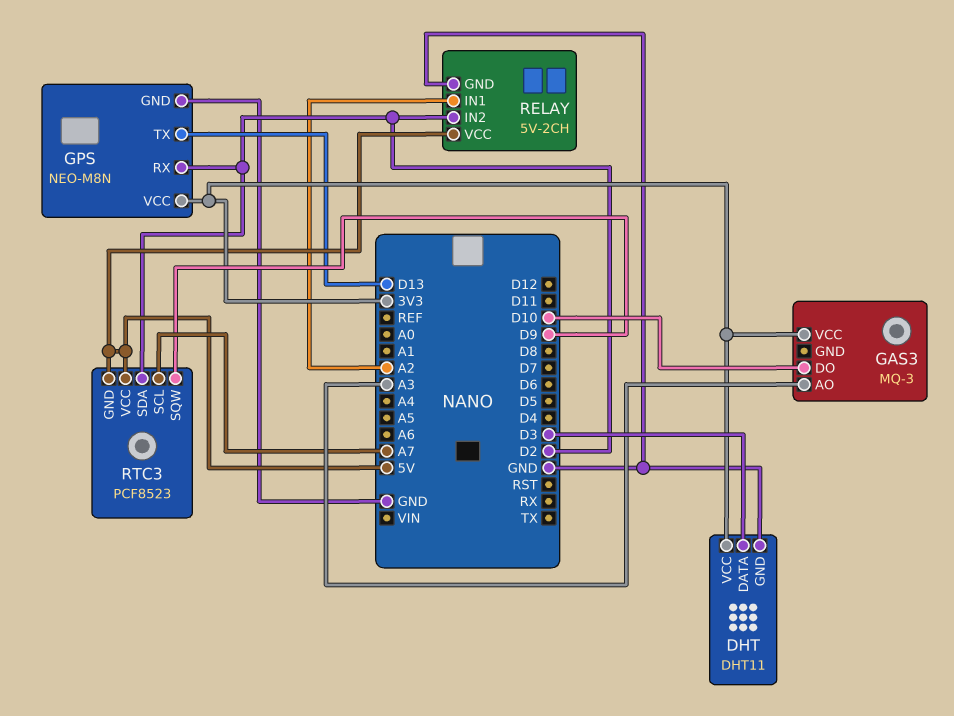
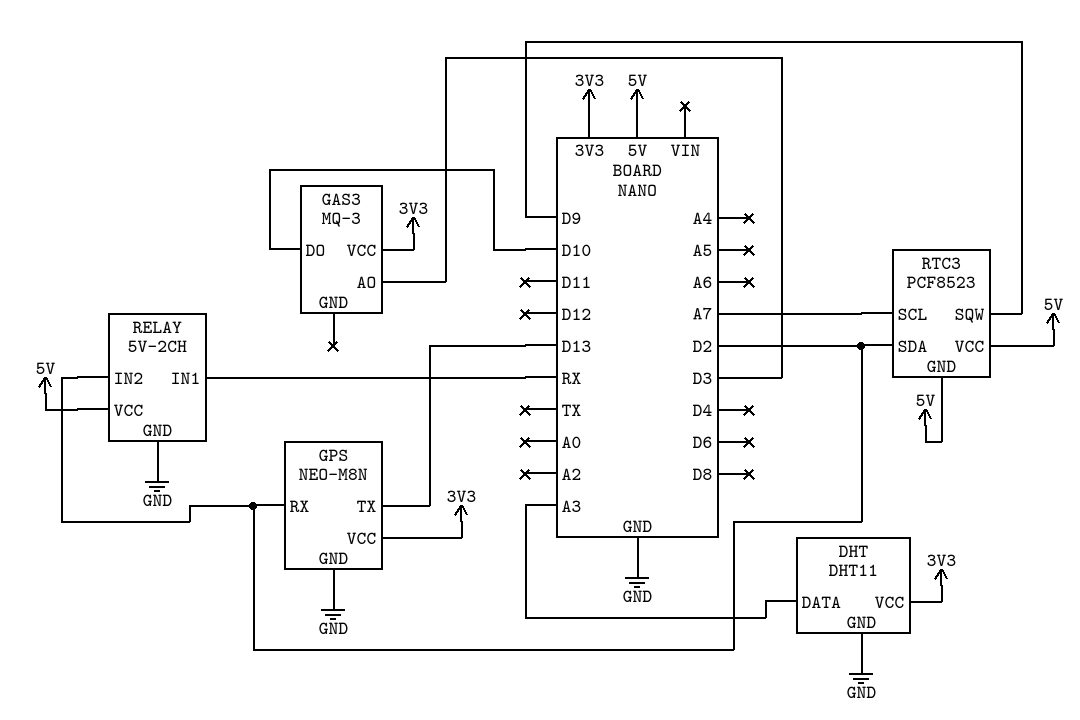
DHT pin DATA: D3 -> A3
GAS3 pin AO: A3 -> D3
RELAY pin IN1: A2 -> RX

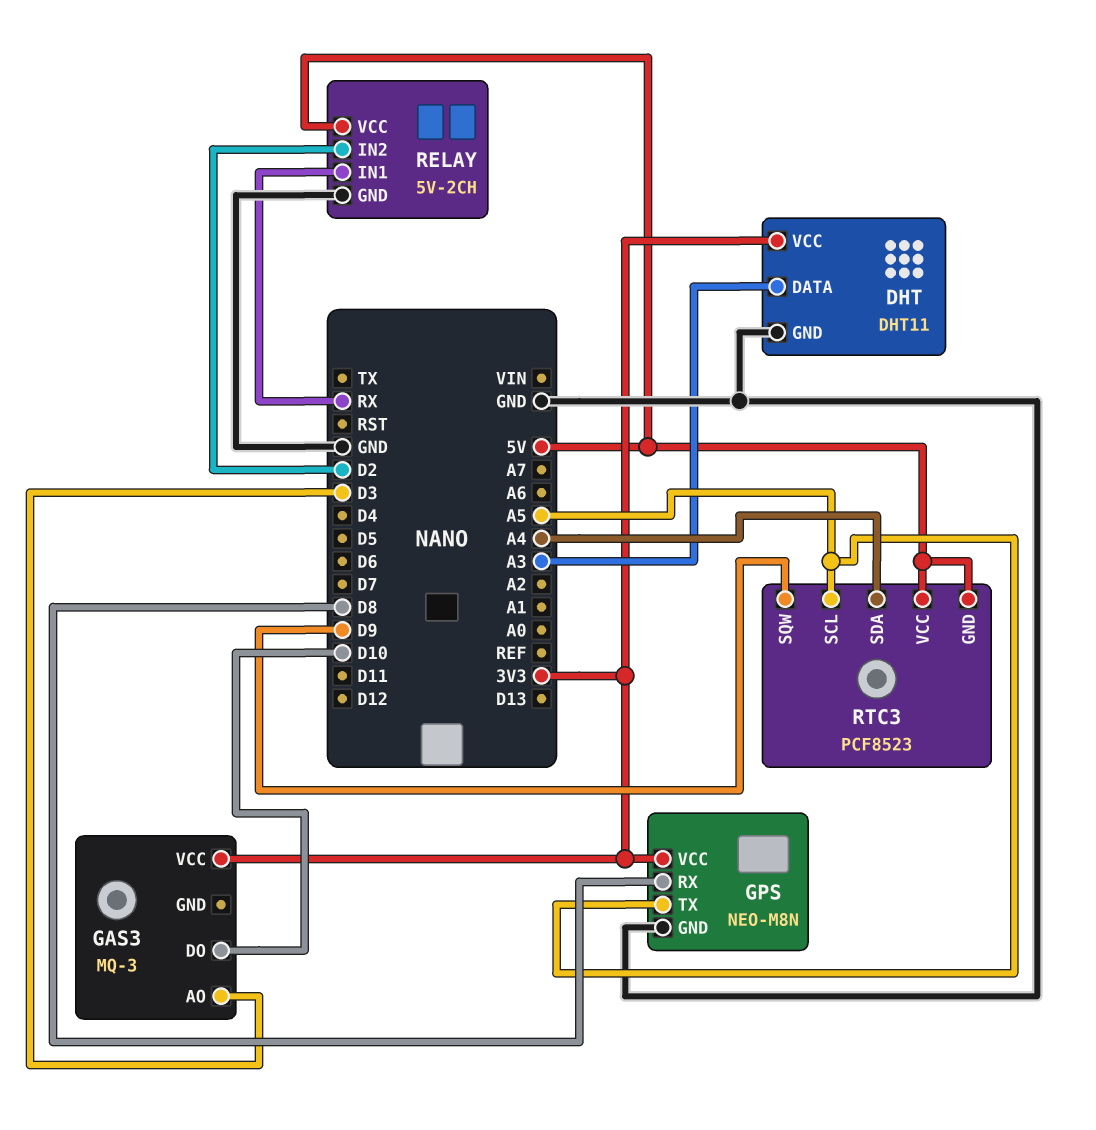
GPS pin RX: D2 -> D8
GPS pin TX: D13 -> A5
RTC3 pin SCL: A7 -> A5
RTC3 pin SDA: D2 -> A4

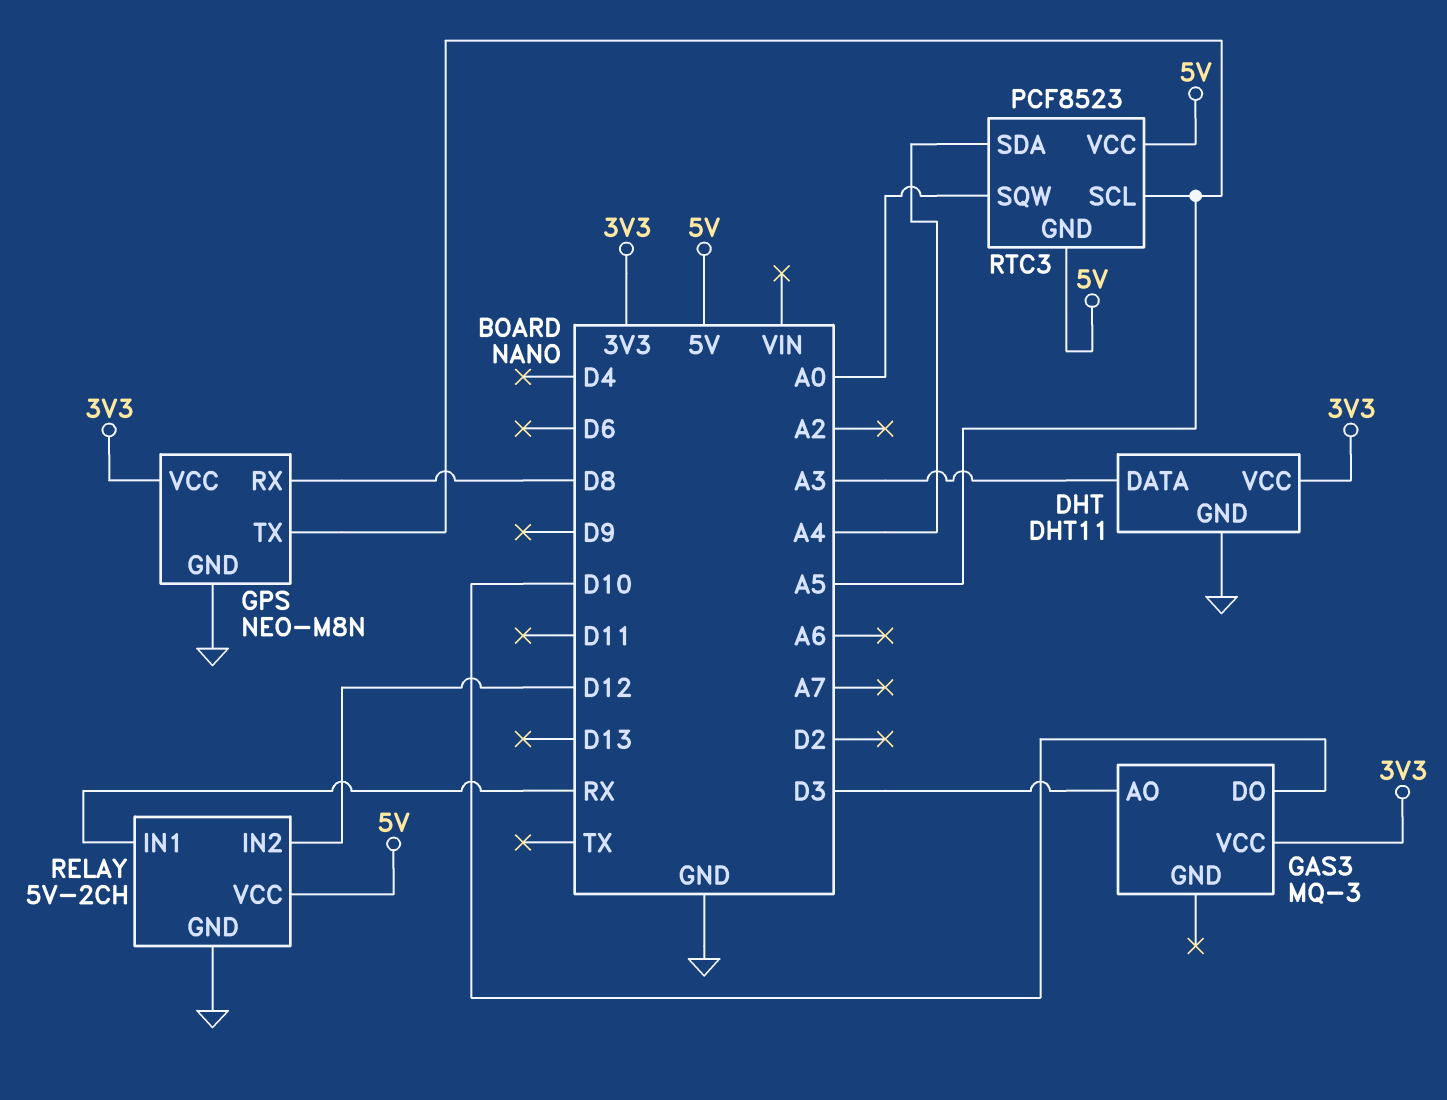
RELAY pin IN2: D2 -> D12
RTC3 pin SQW: D9 -> A0

